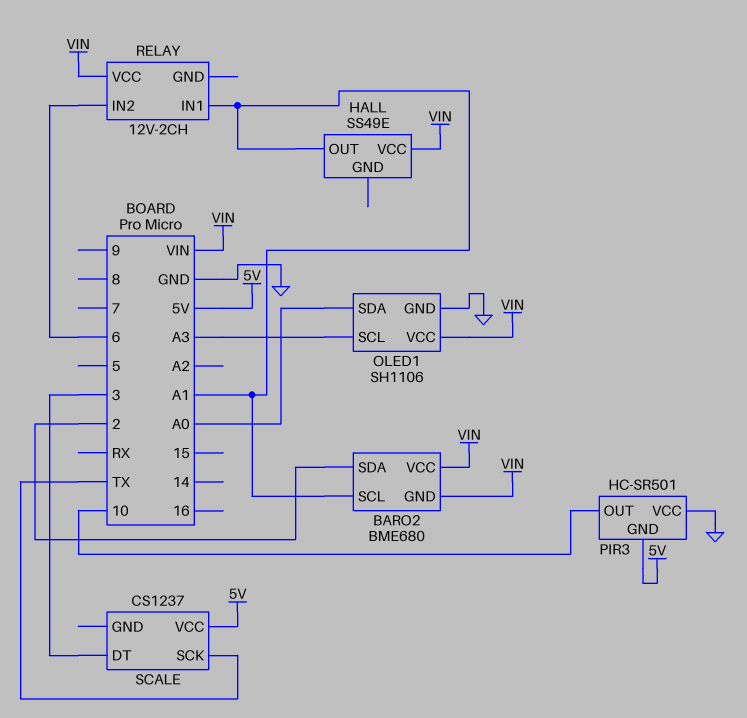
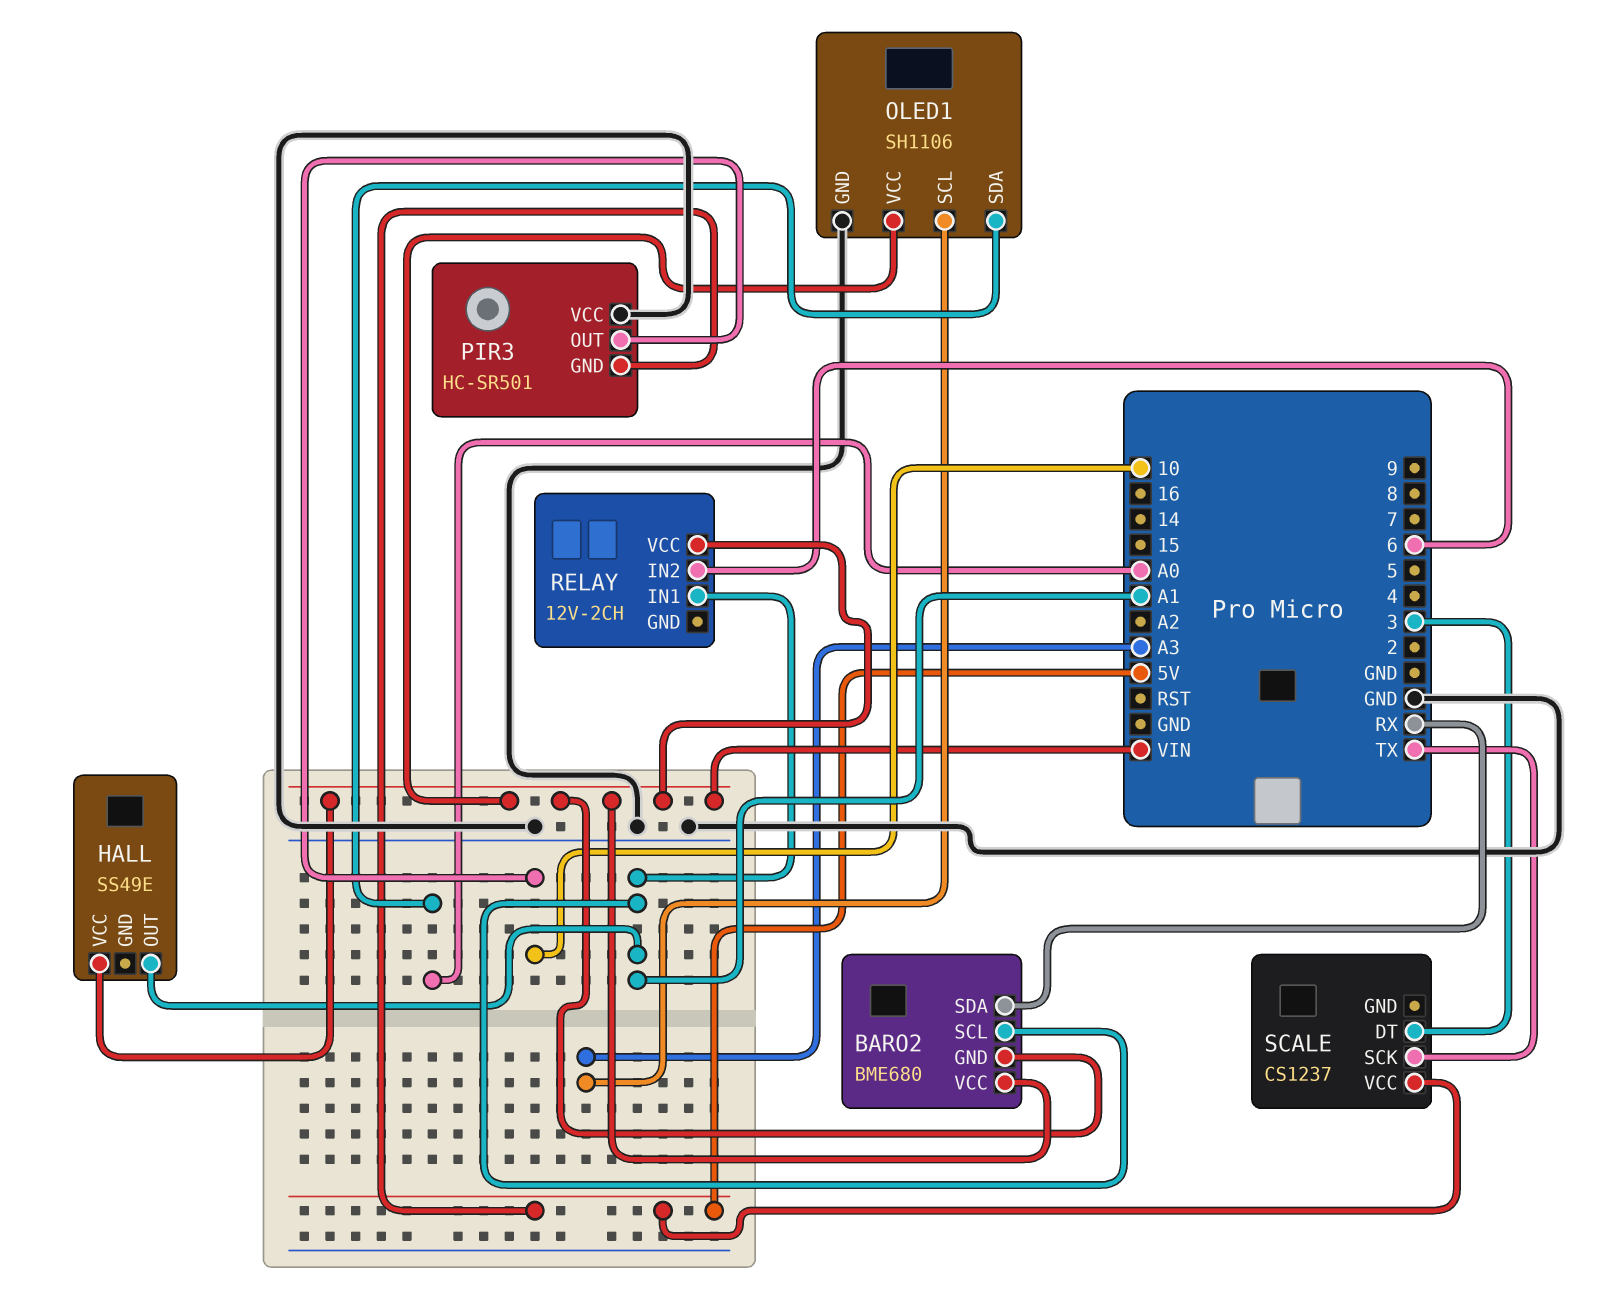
BARO2 pin SDA: 2 -> RX

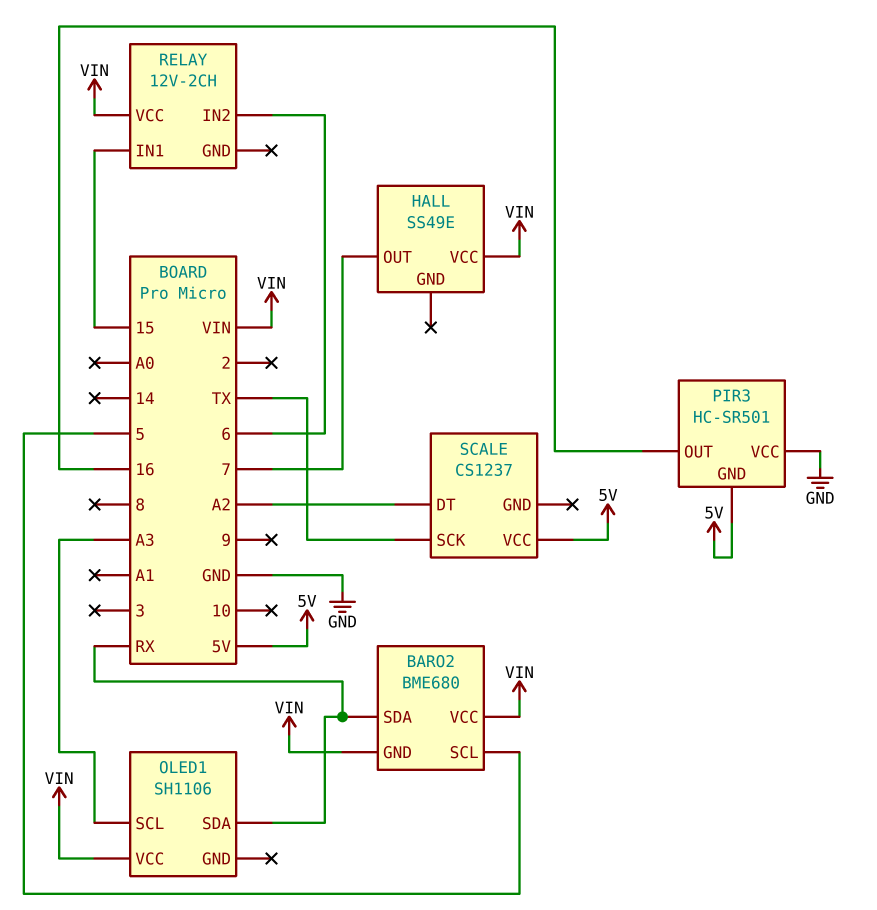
BARO2 pin SCL: A1 -> 5
HALL pin OUT: A1 -> 7
OLED1 pin GND: GND -> none
OLED1 pin SDA: A0 -> RX
PIR3 pin OUT: 10 -> 16
RELAY pin IN1: A1 -> 15
SCALE pin DT: 3 -> A2

